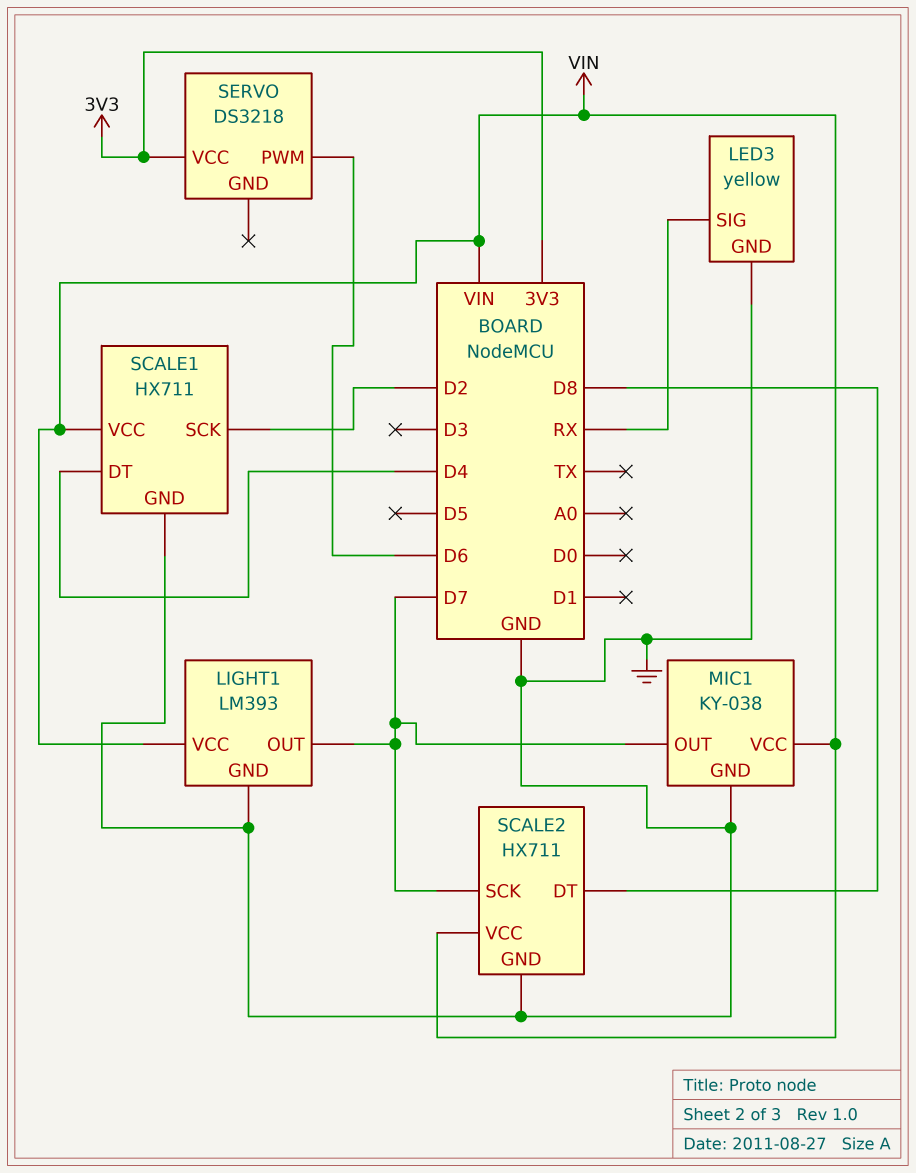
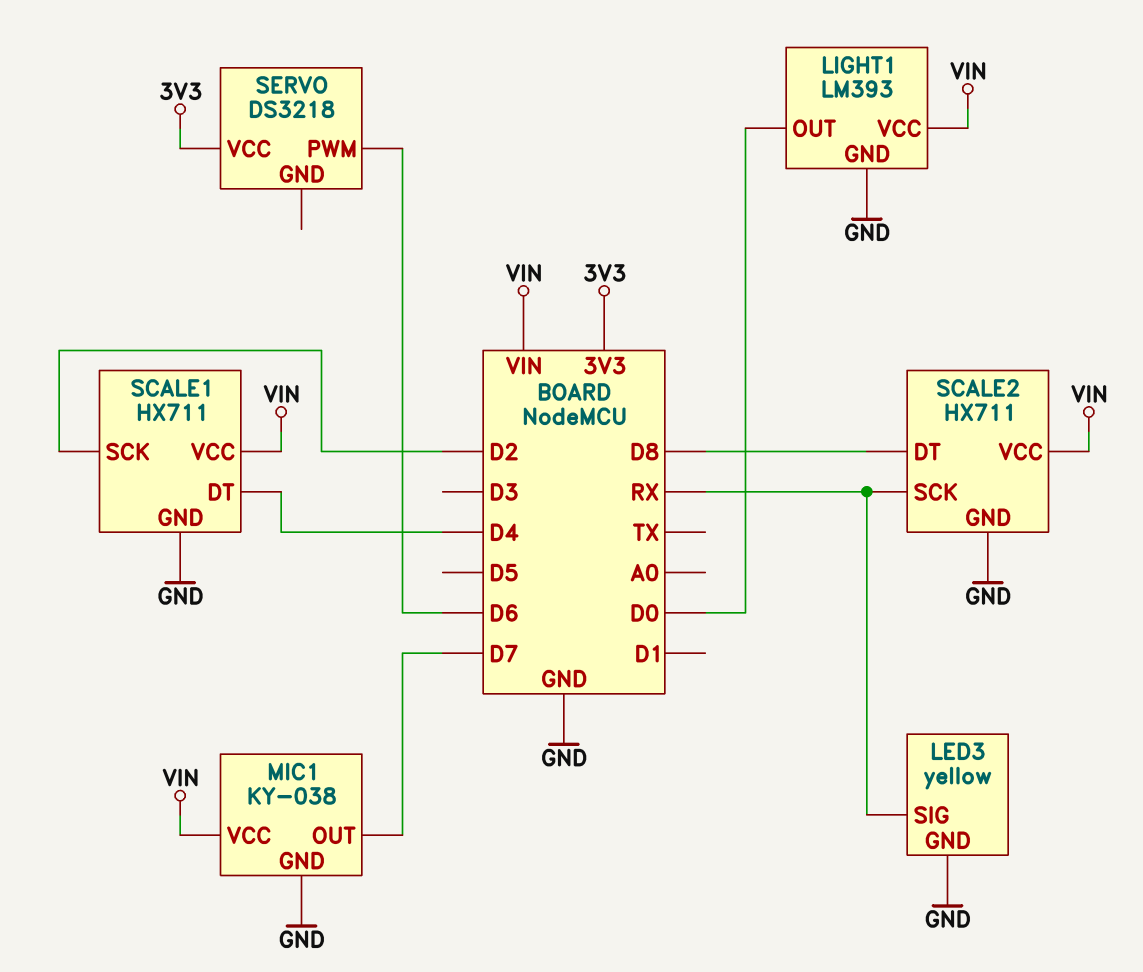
LIGHT1 pin OUT: D7 -> D0
SCALE2 pin SCK: D7 -> RX

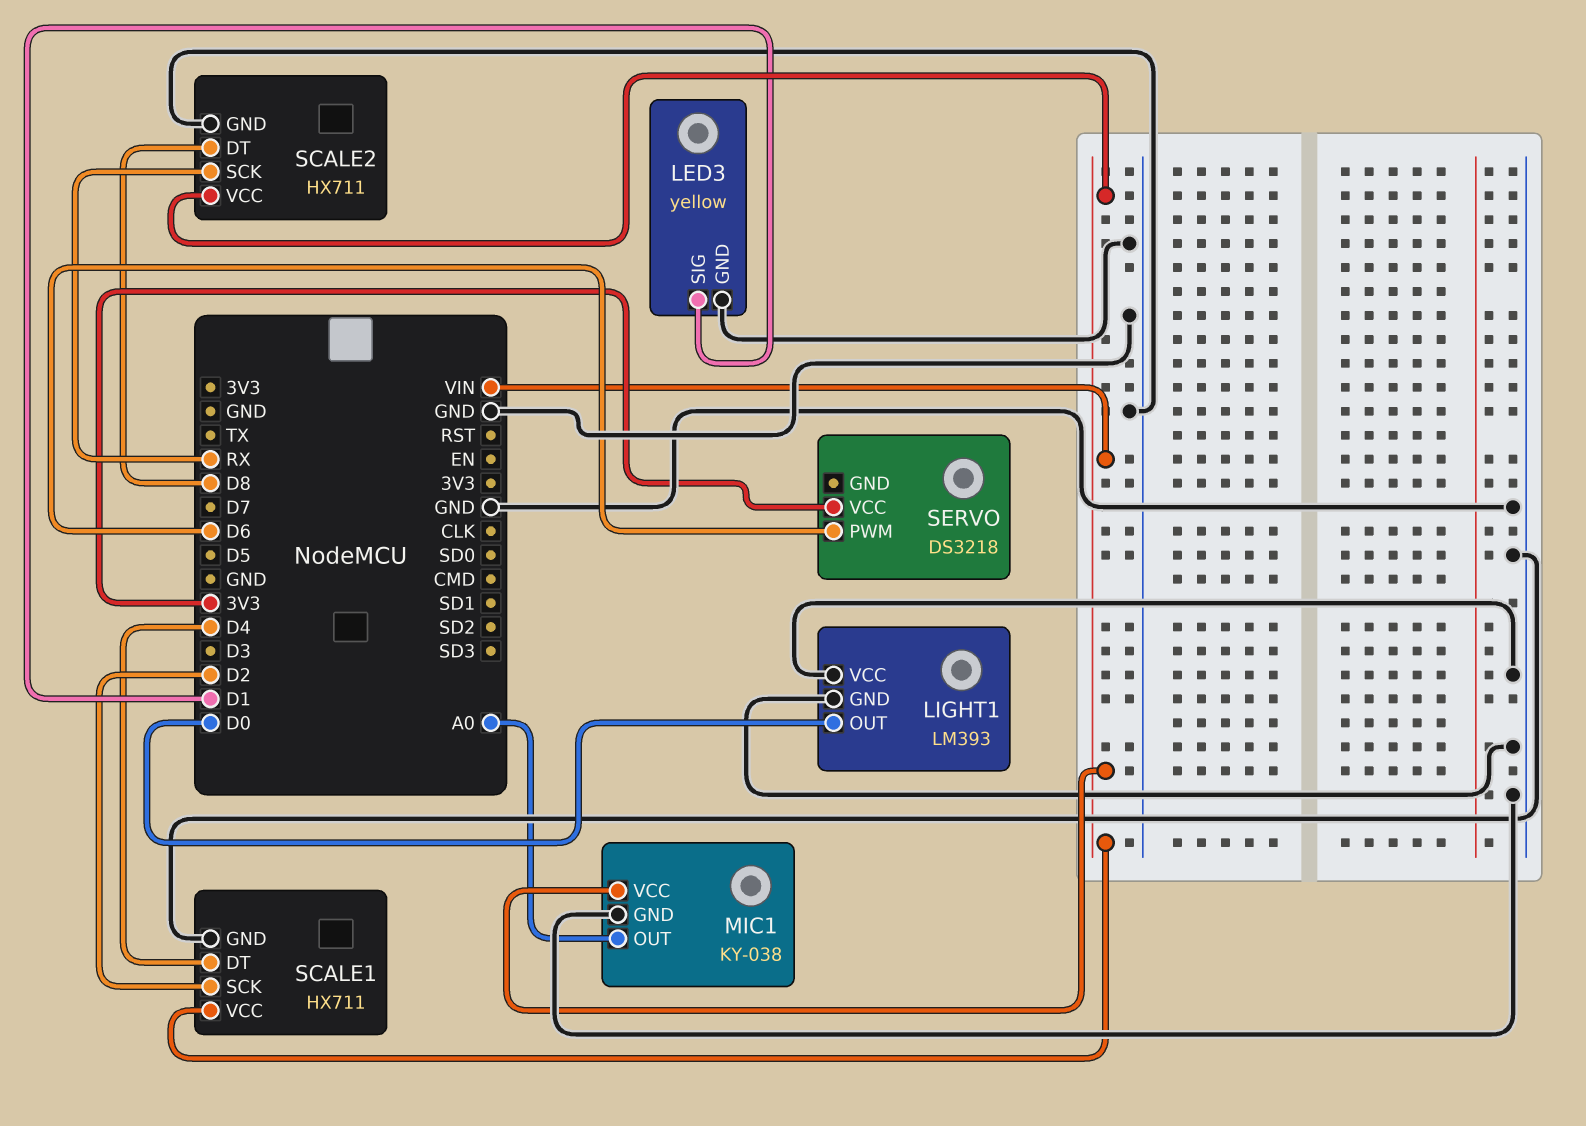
LED3 pin SIG: RX -> D1
LIGHT1 pin VCC: VIN -> GND
MIC1 pin OUT: D7 -> A0

